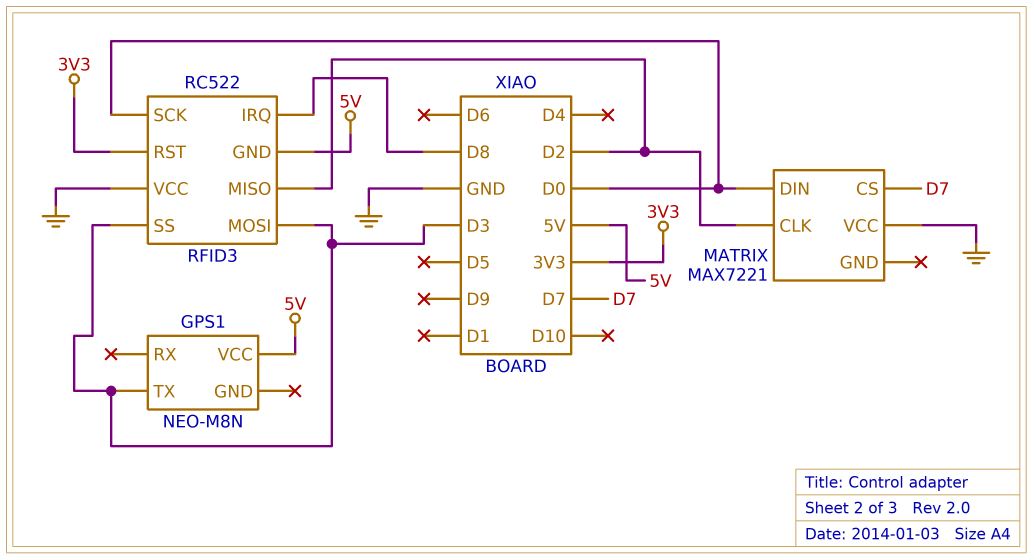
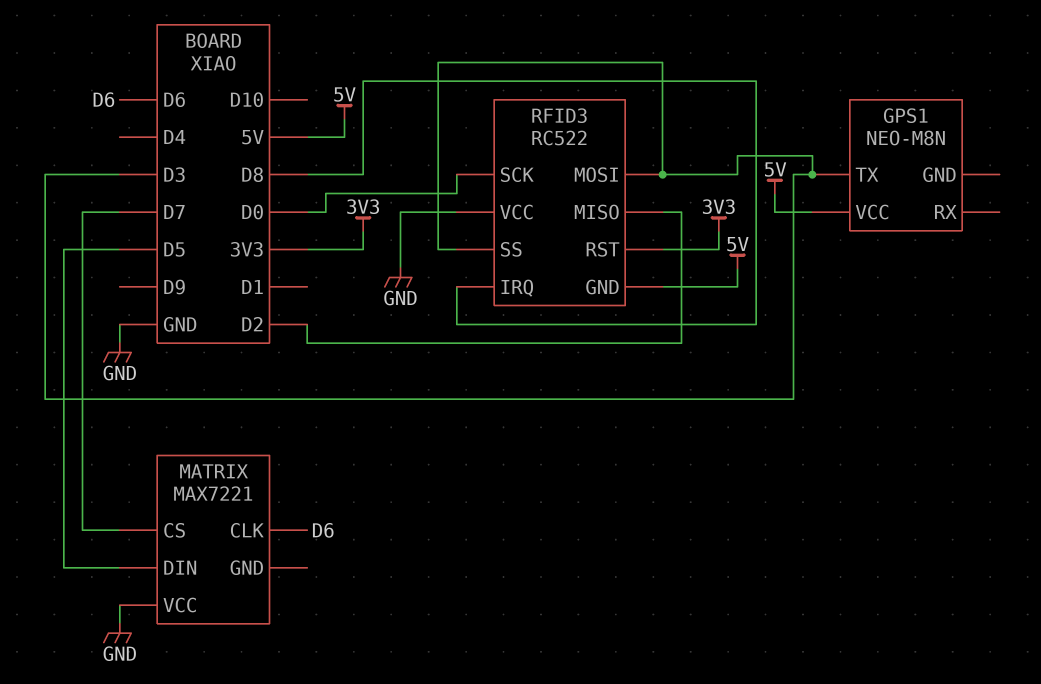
MATRIX pin CLK: D2 -> D6
MATRIX pin DIN: D0 -> D5

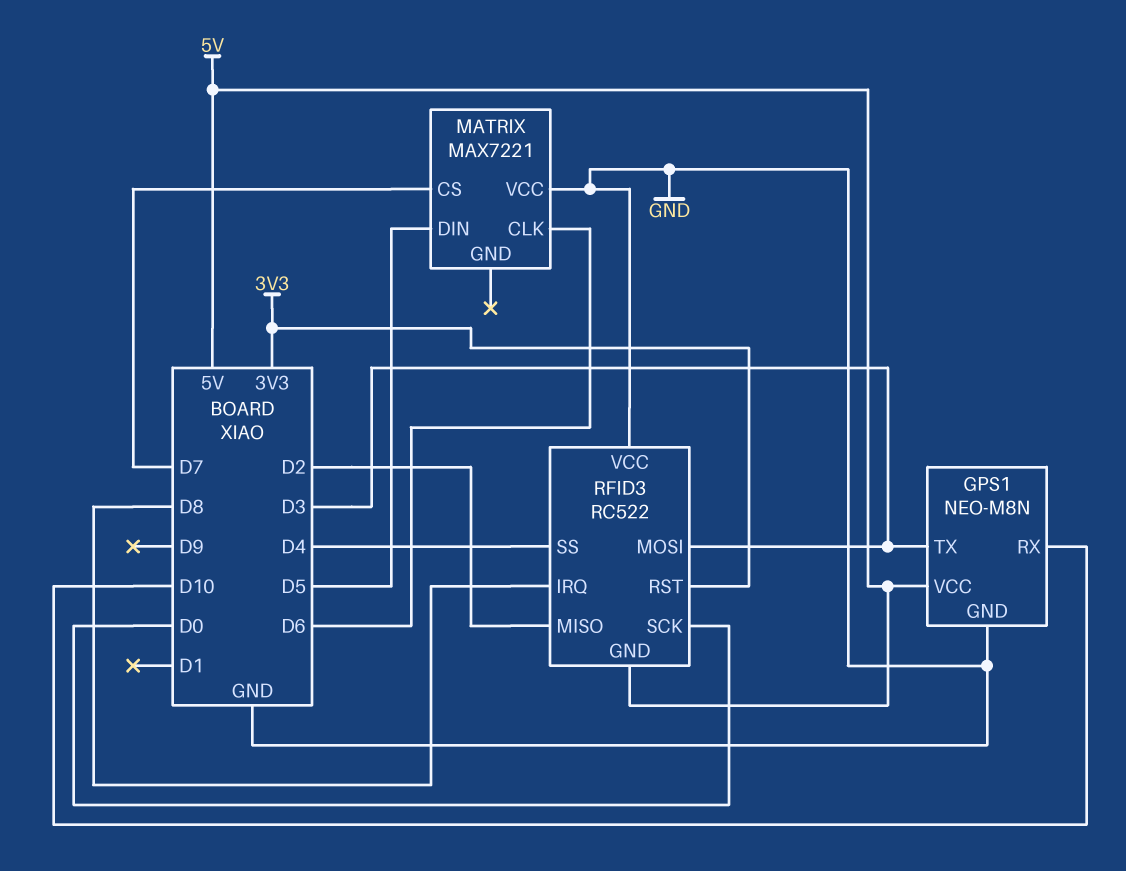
GPS1 pin GND: none -> GND
GPS1 pin RX: none -> D10
RFID3 pin SS: D3 -> D4

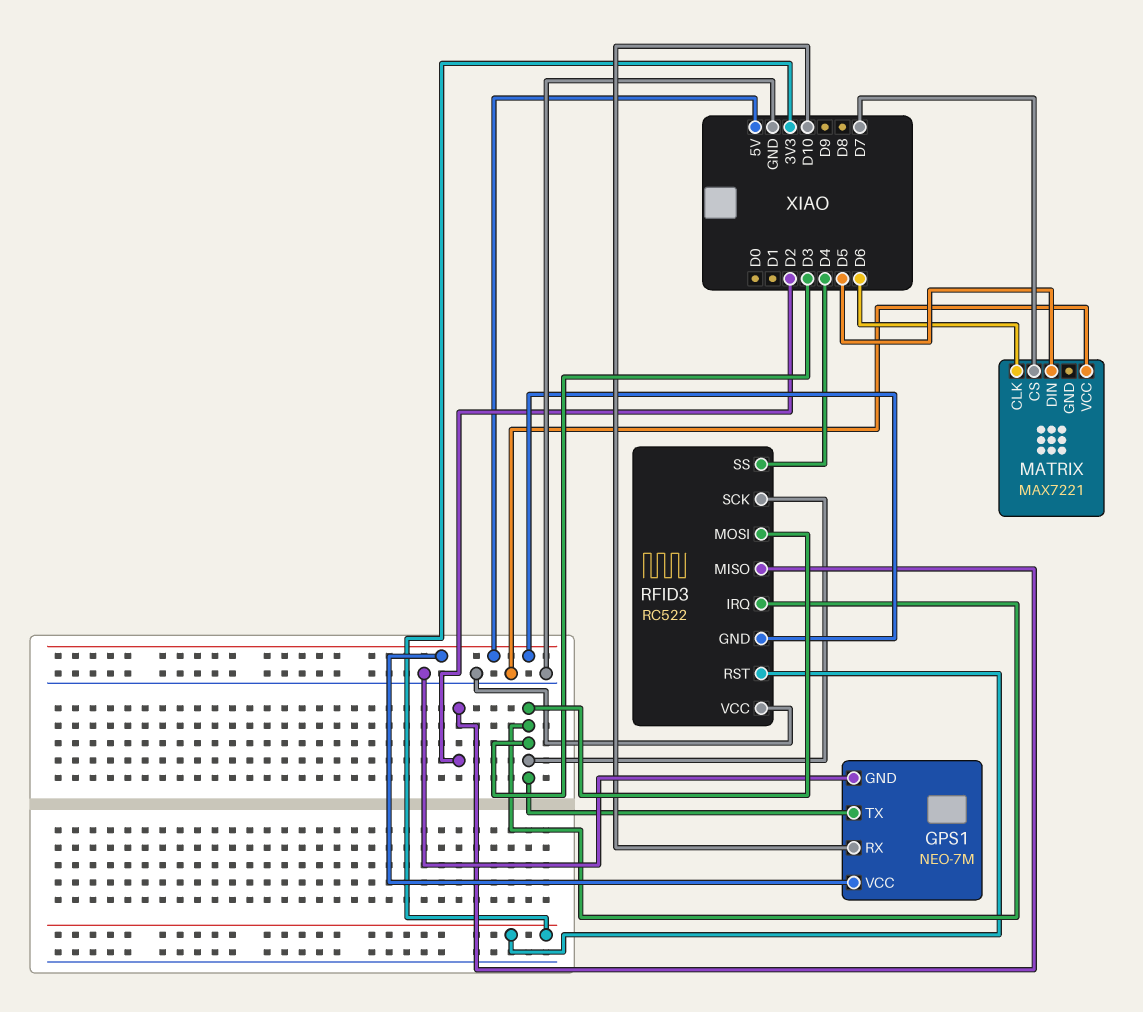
GPS1: NEO-M8N -> NEO-7M
RFID3 pin IRQ: D8 -> D3
RFID3 pin SCK: D0 -> D3

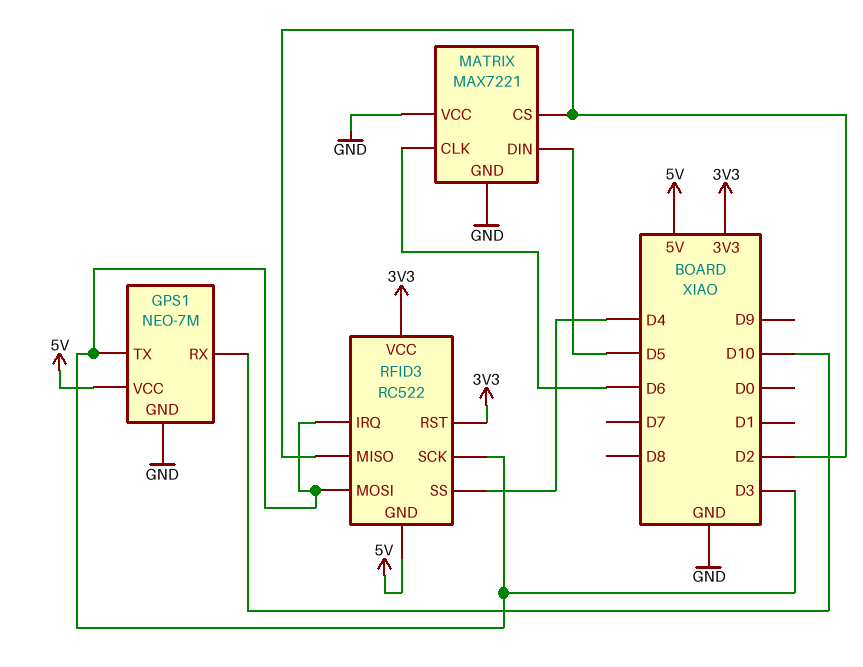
MATRIX pin CS: D7 -> D2
MATRIX pin GND: none -> GND
RFID3 pin VCC: GND -> 3V3

